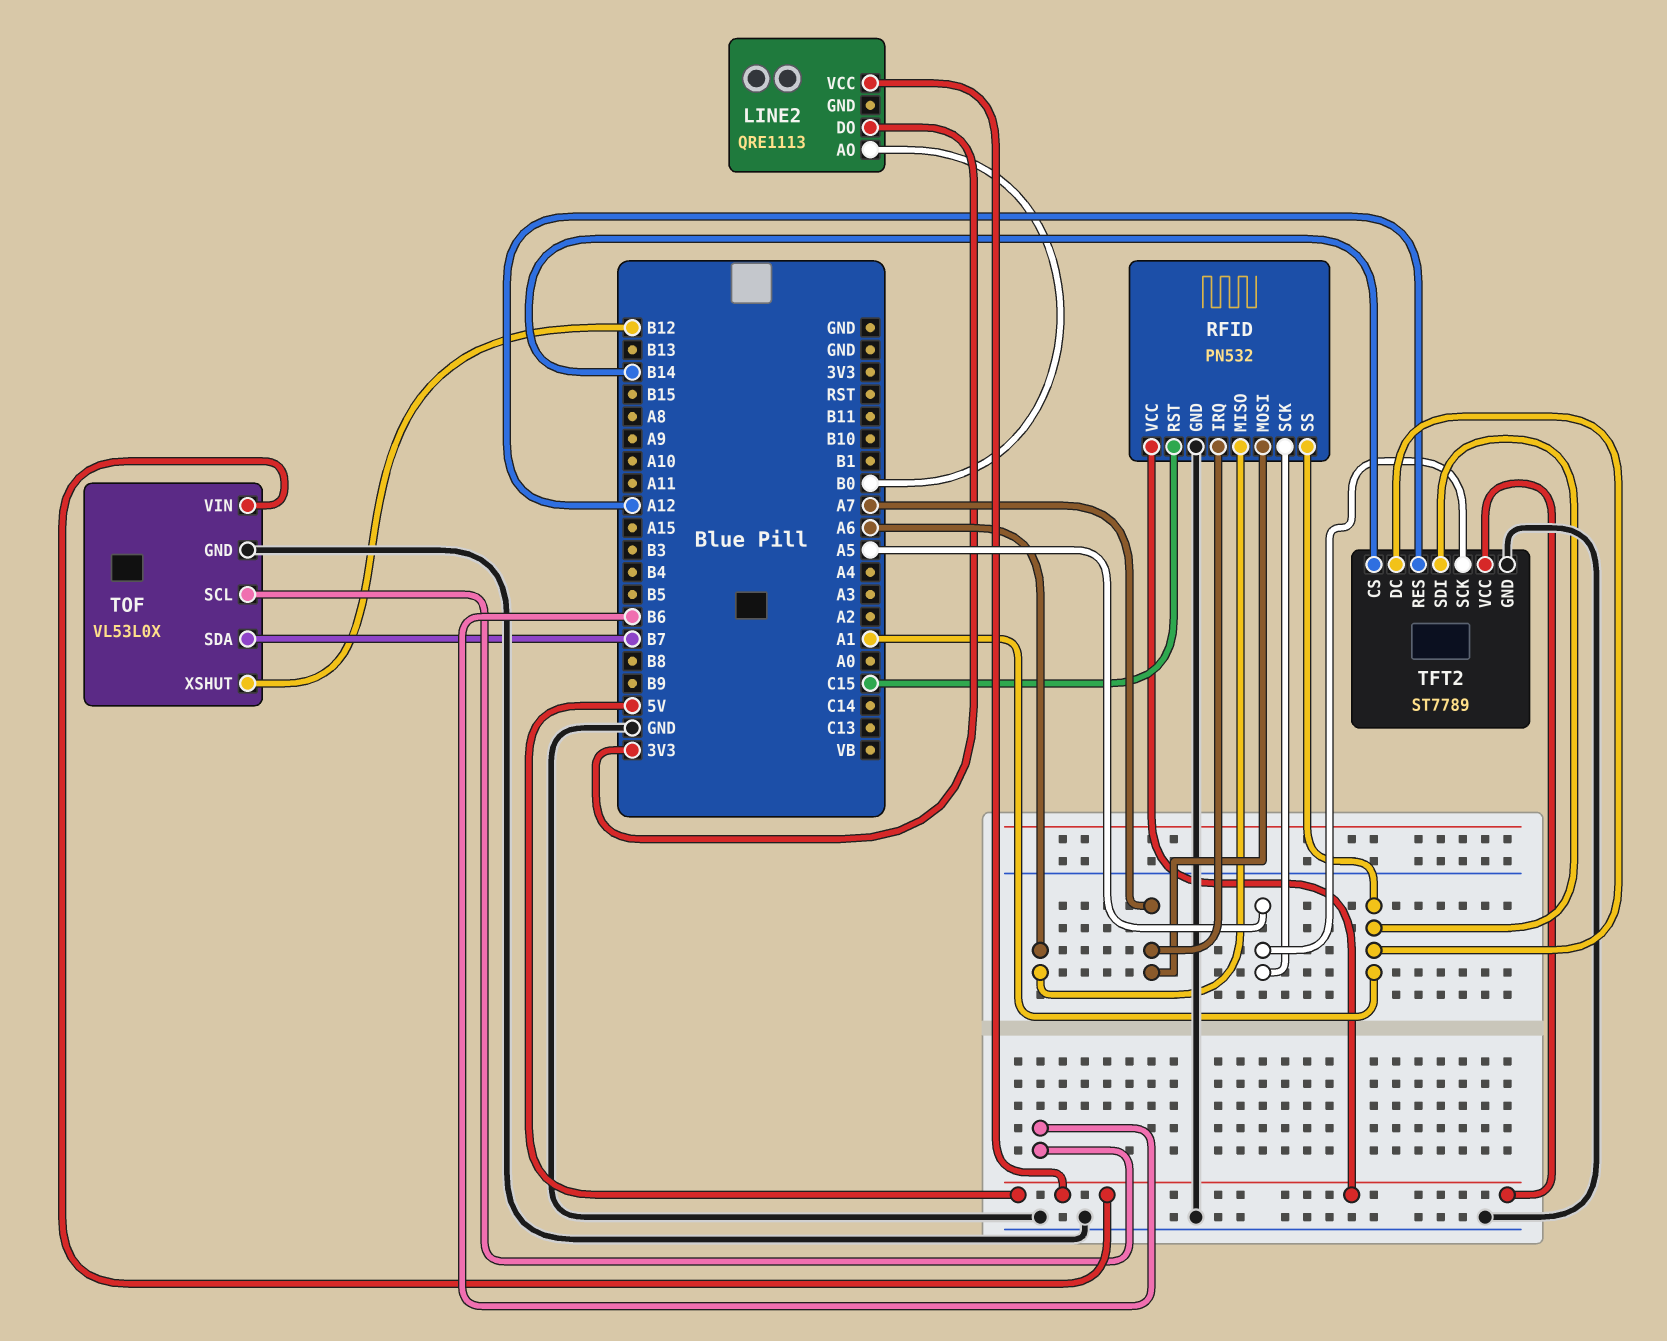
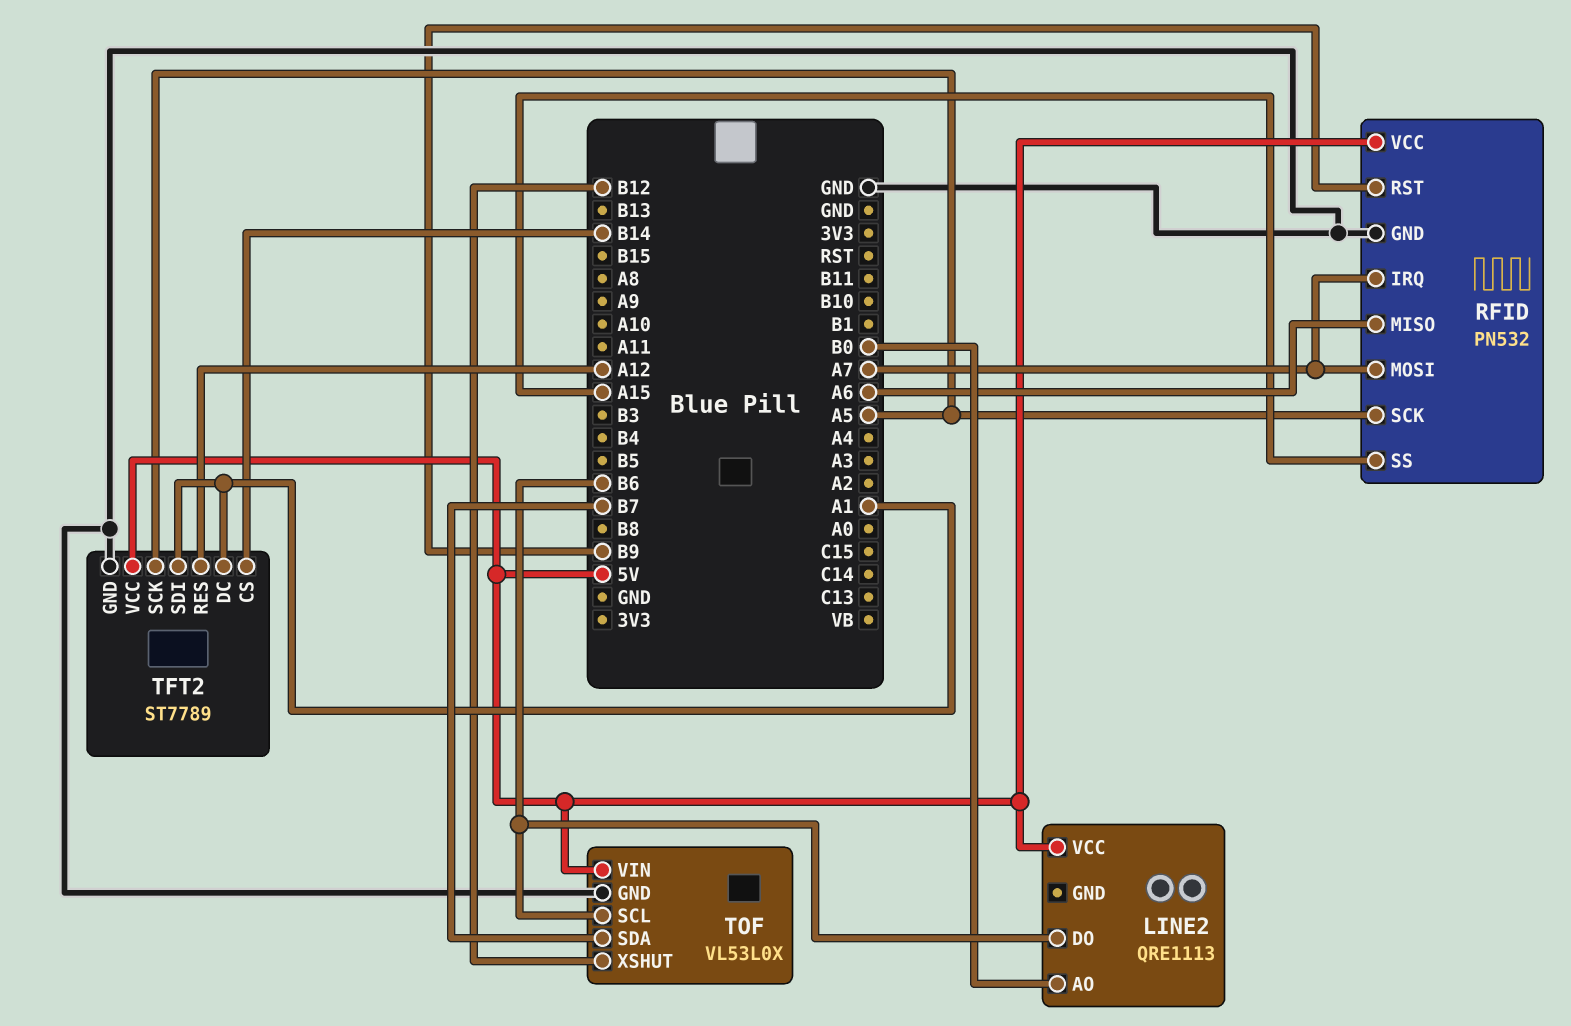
LINE2 pin DO: 3V3 -> B6
RFID pin RST: C15 -> B9
RFID pin SS: A1 -> A15

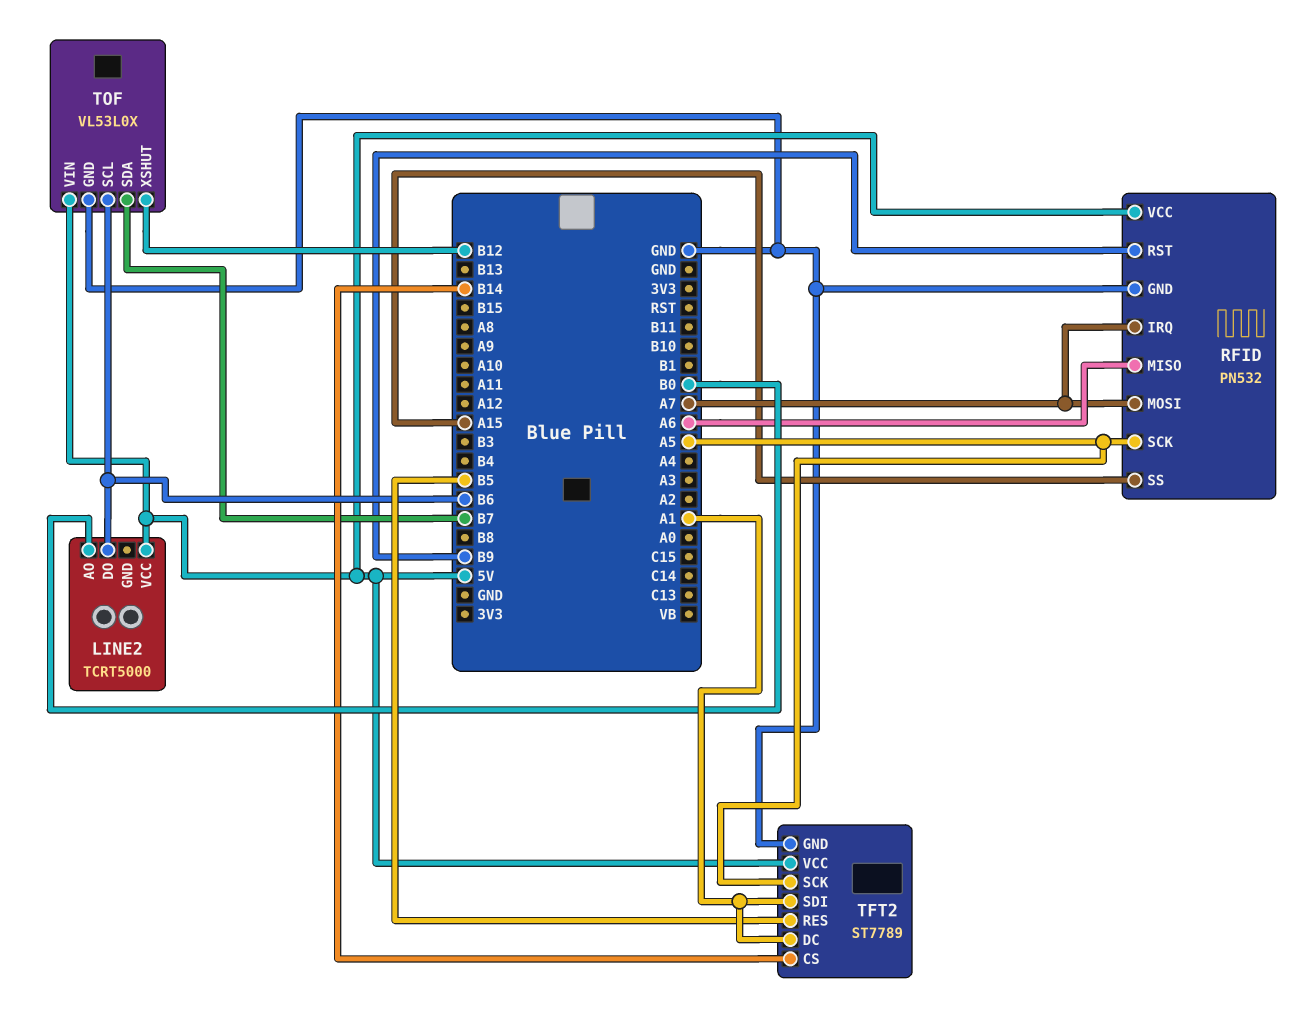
LINE2: QRE1113 -> TCRT5000
TFT2 pin RES: A12 -> B5

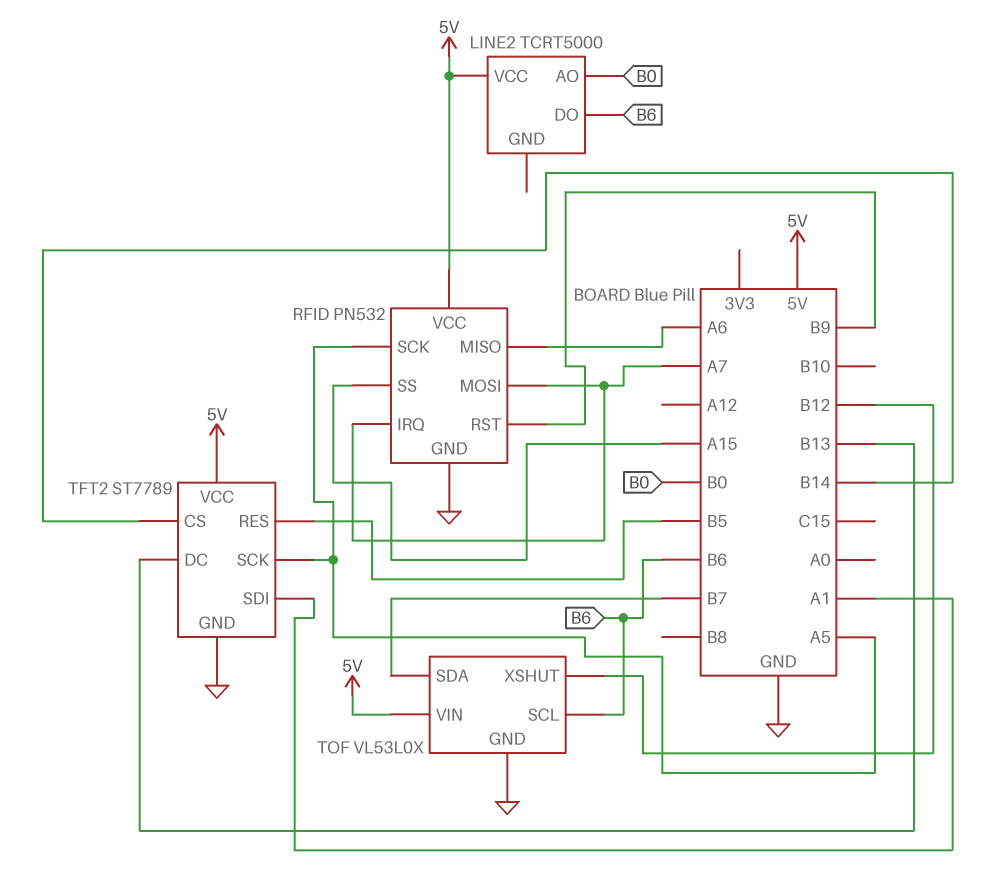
TFT2 pin DC: A1 -> B13

